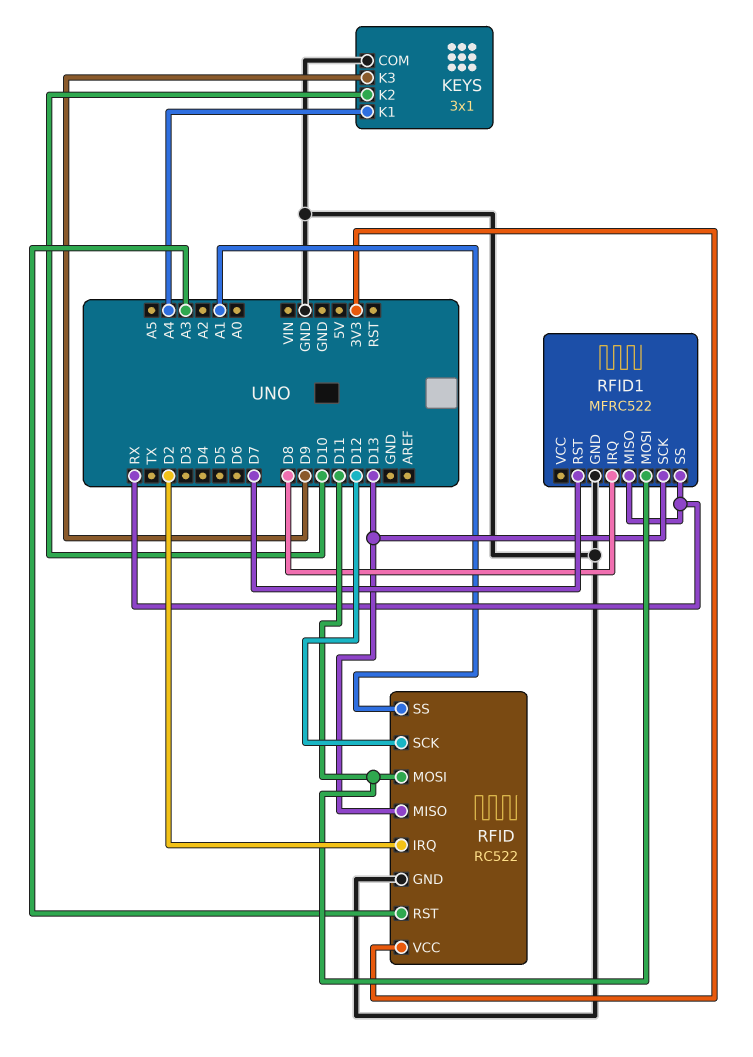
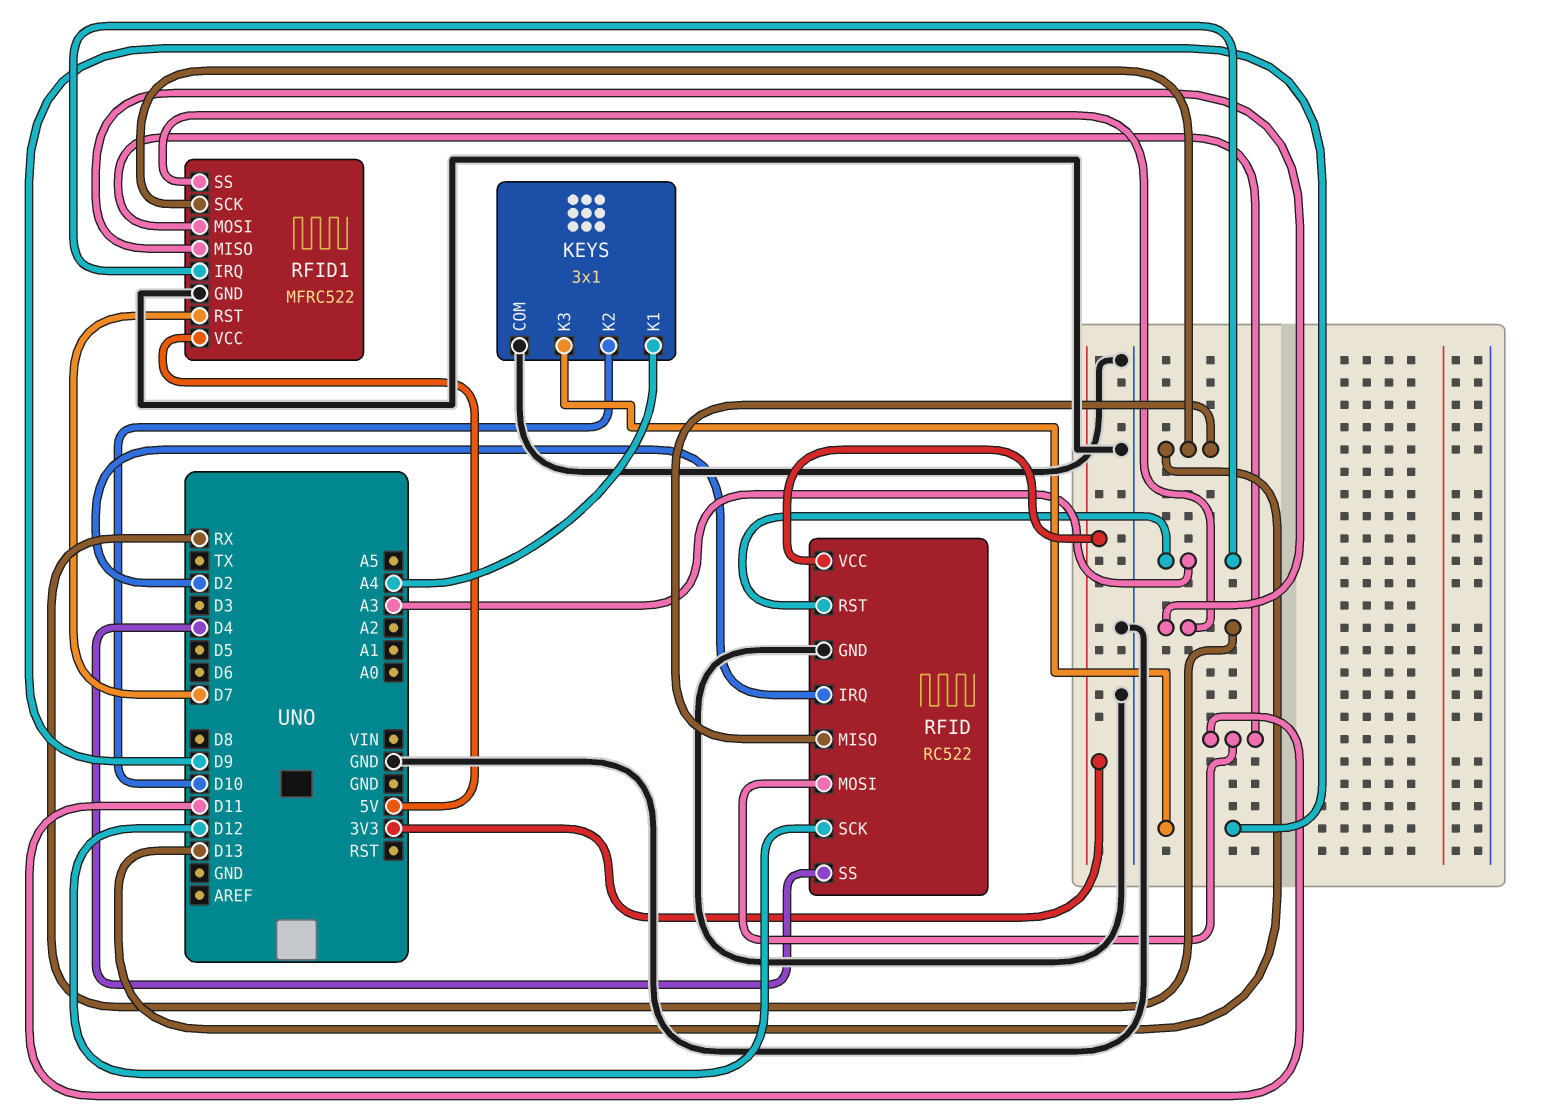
RFID pin SS: A1 -> D4
RFID1 pin IRQ: D8 -> A3
RFID1 pin VCC: none -> 5V

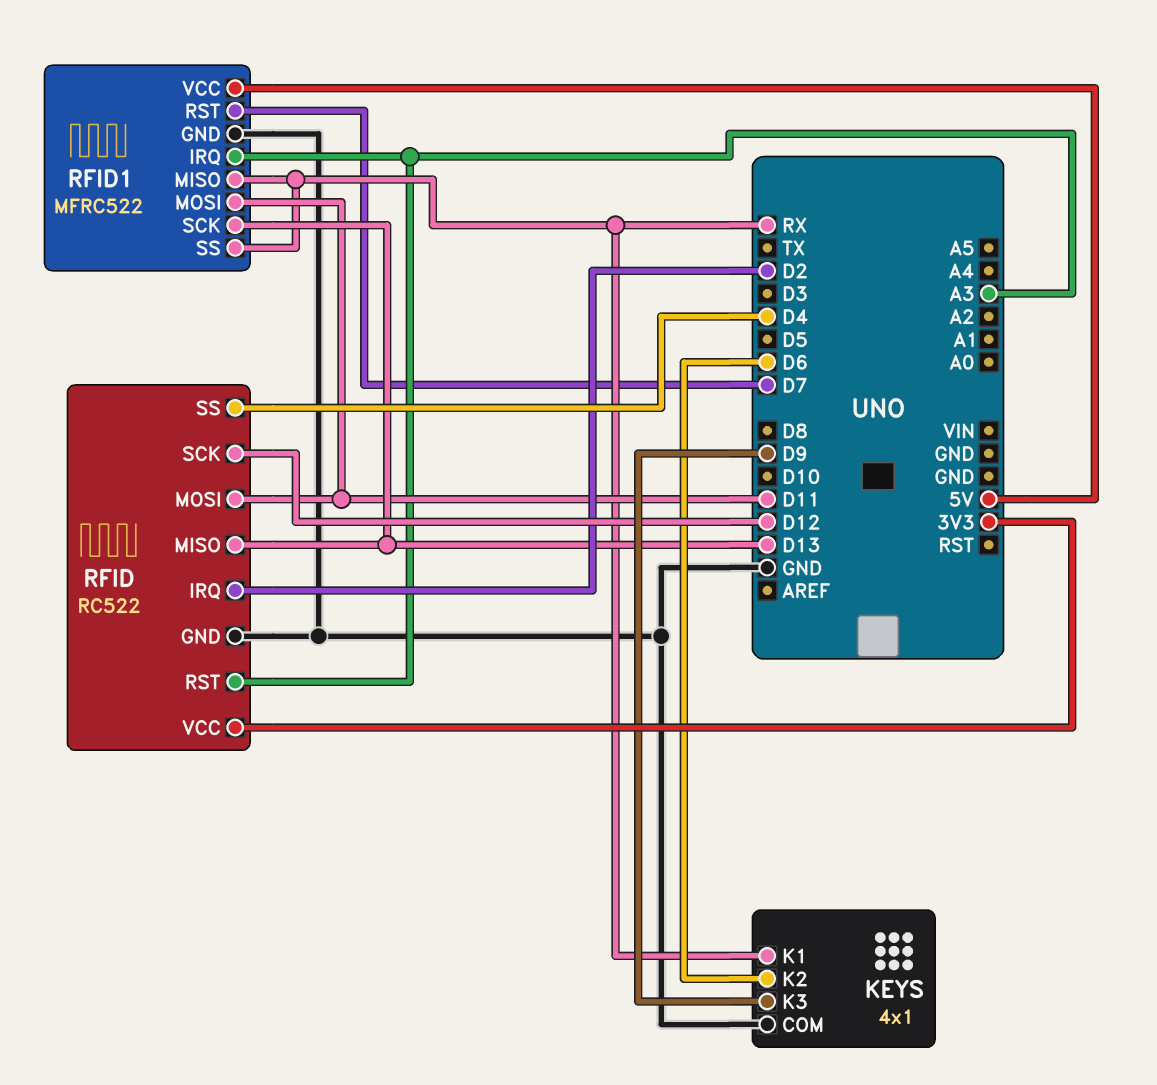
KEYS: 3x1 -> 4x1
KEYS pin K1: A4 -> RX
KEYS pin K2: D10 -> D6

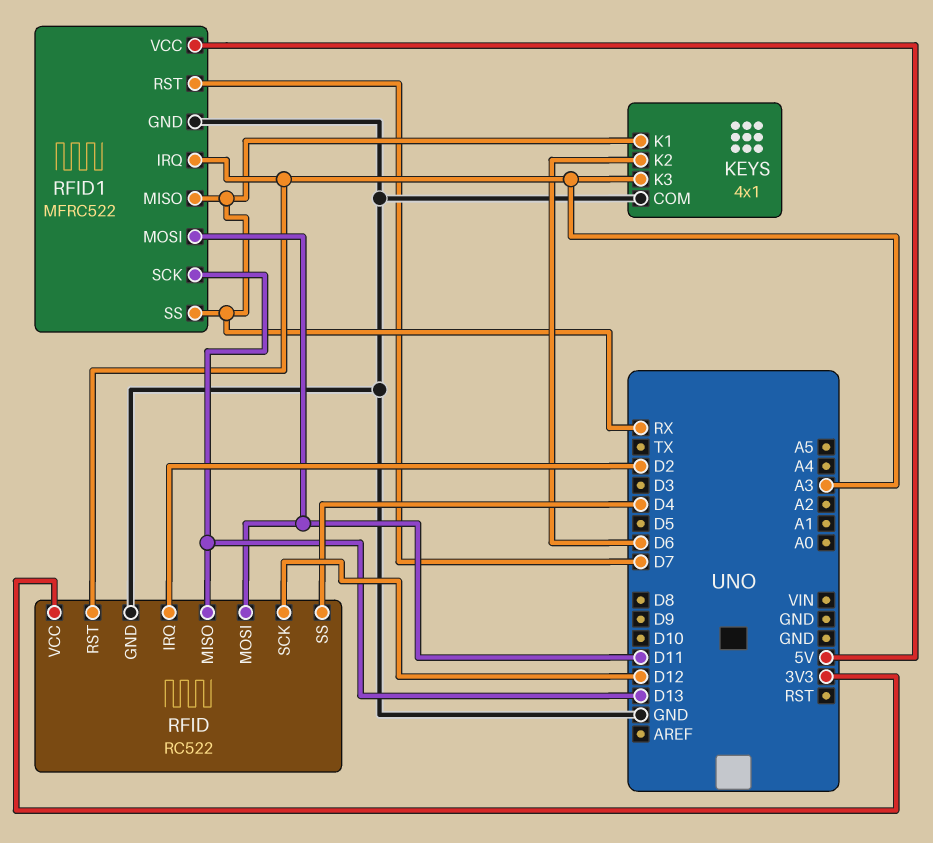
KEYS pin K3: D9 -> A3

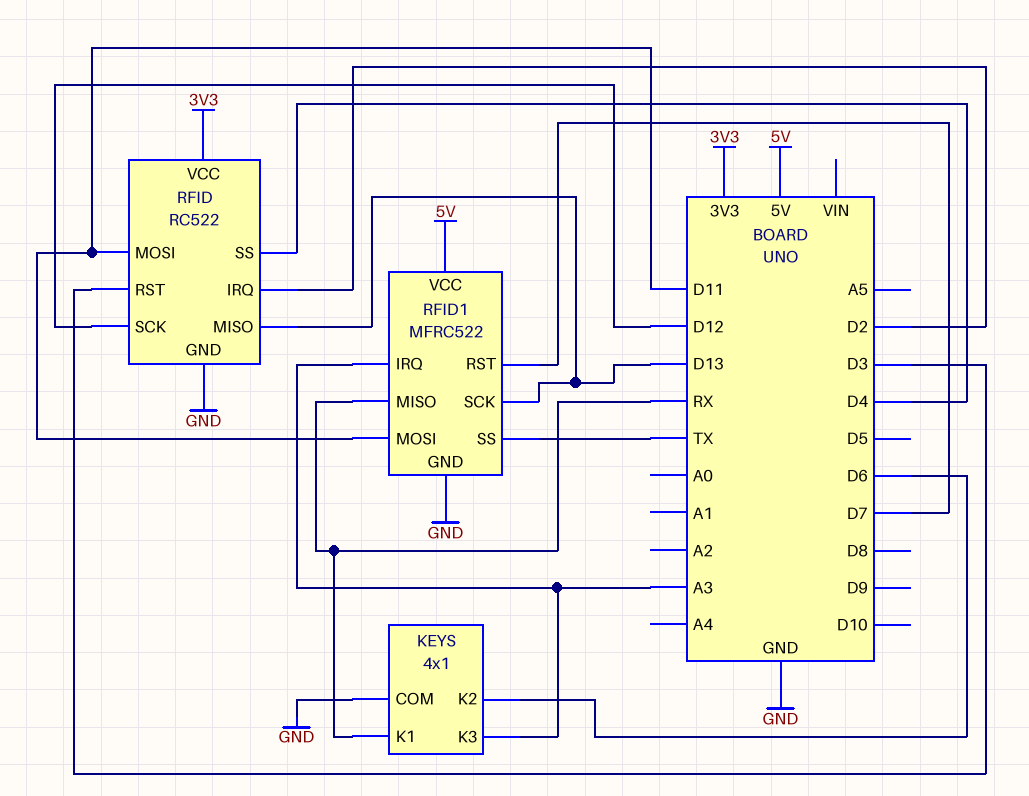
RFID pin RST: A3 -> D3
RFID1 pin SS: RX -> TX

